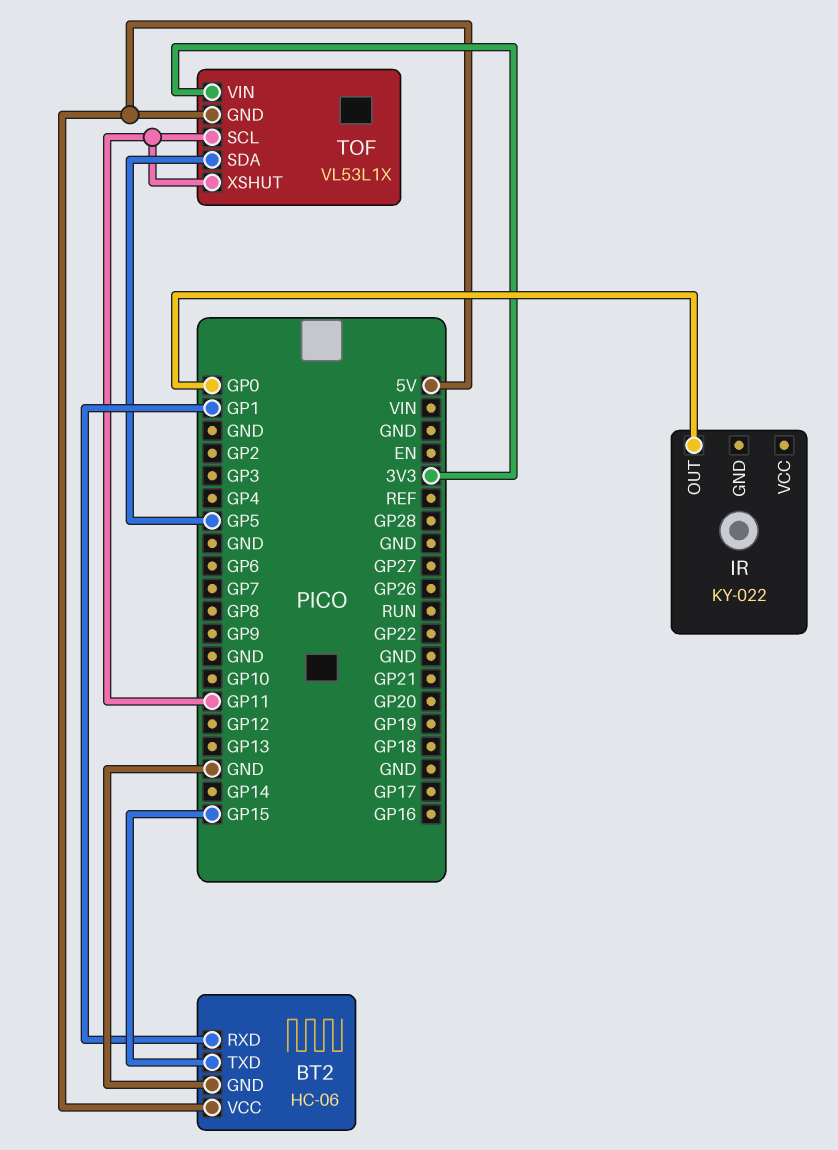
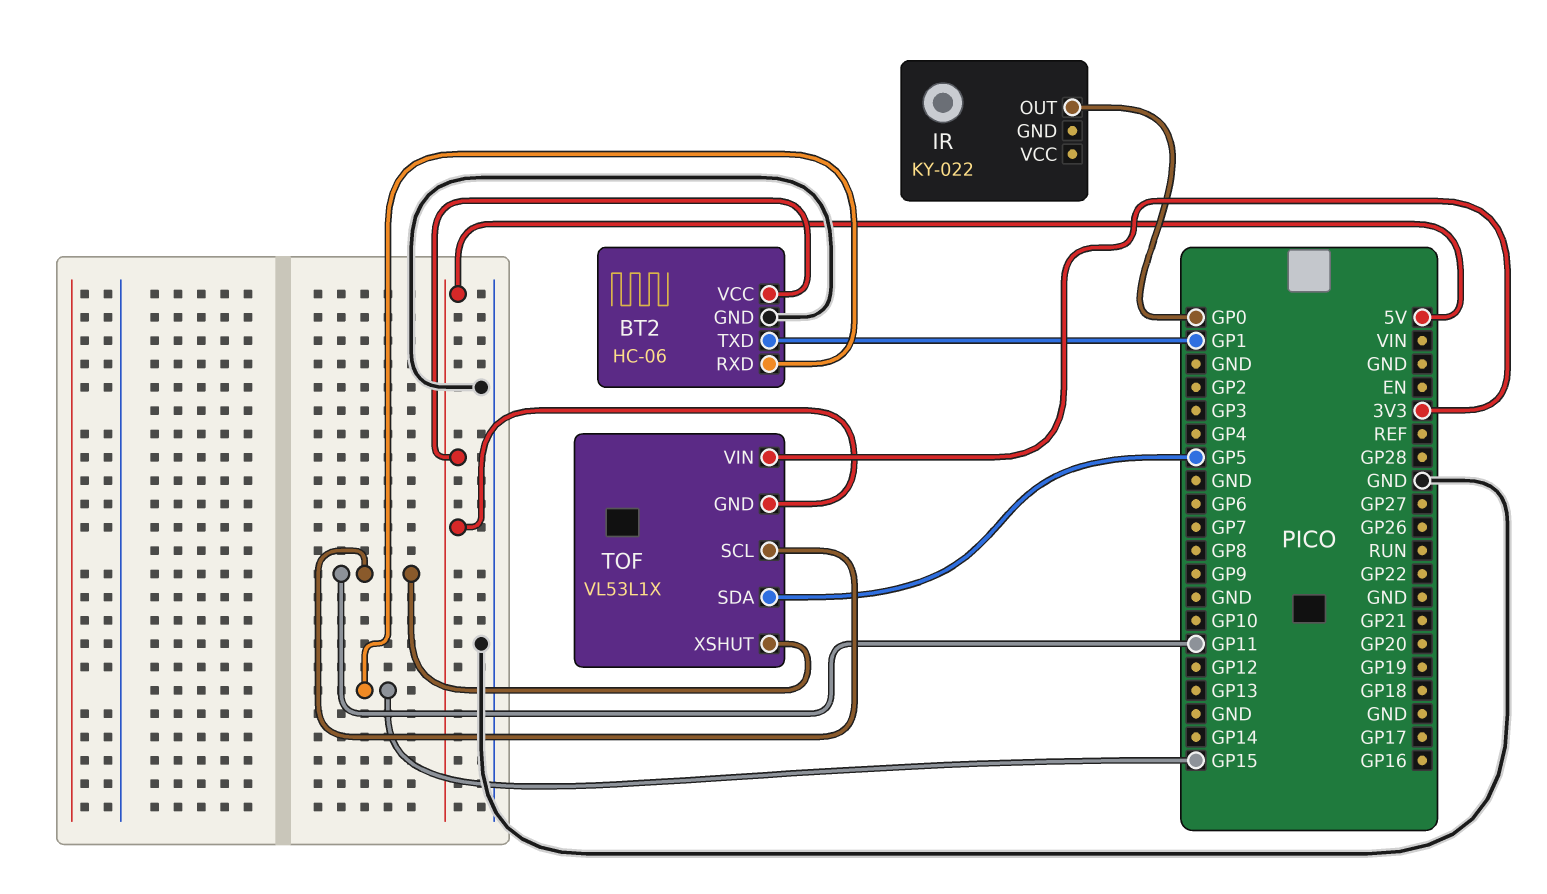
BT2 pin RXD: GP1 -> GP15
BT2 pin TXD: GP15 -> GP1

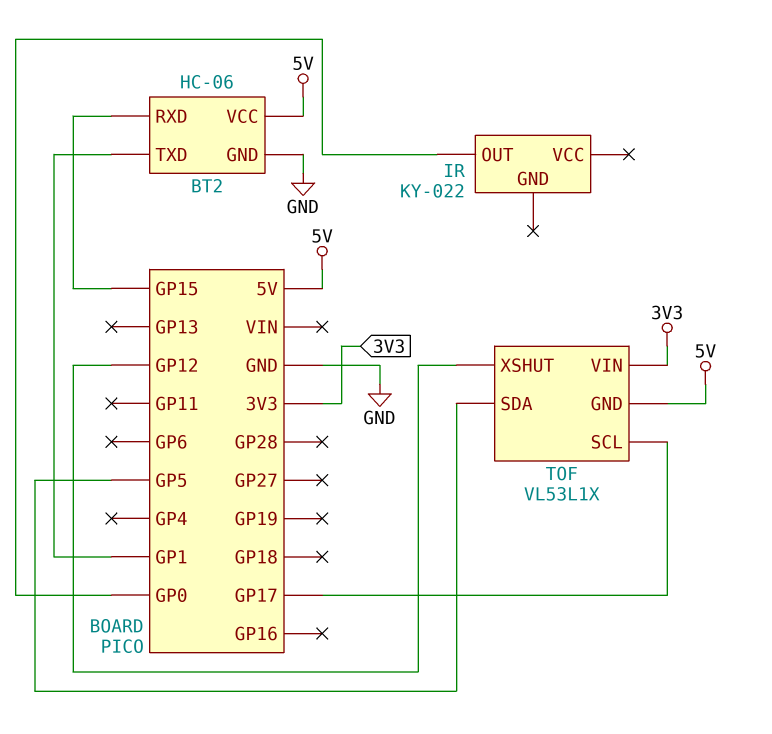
TOF pin SCL: GP11 -> GP17
TOF pin XSHUT: GP11 -> GP12

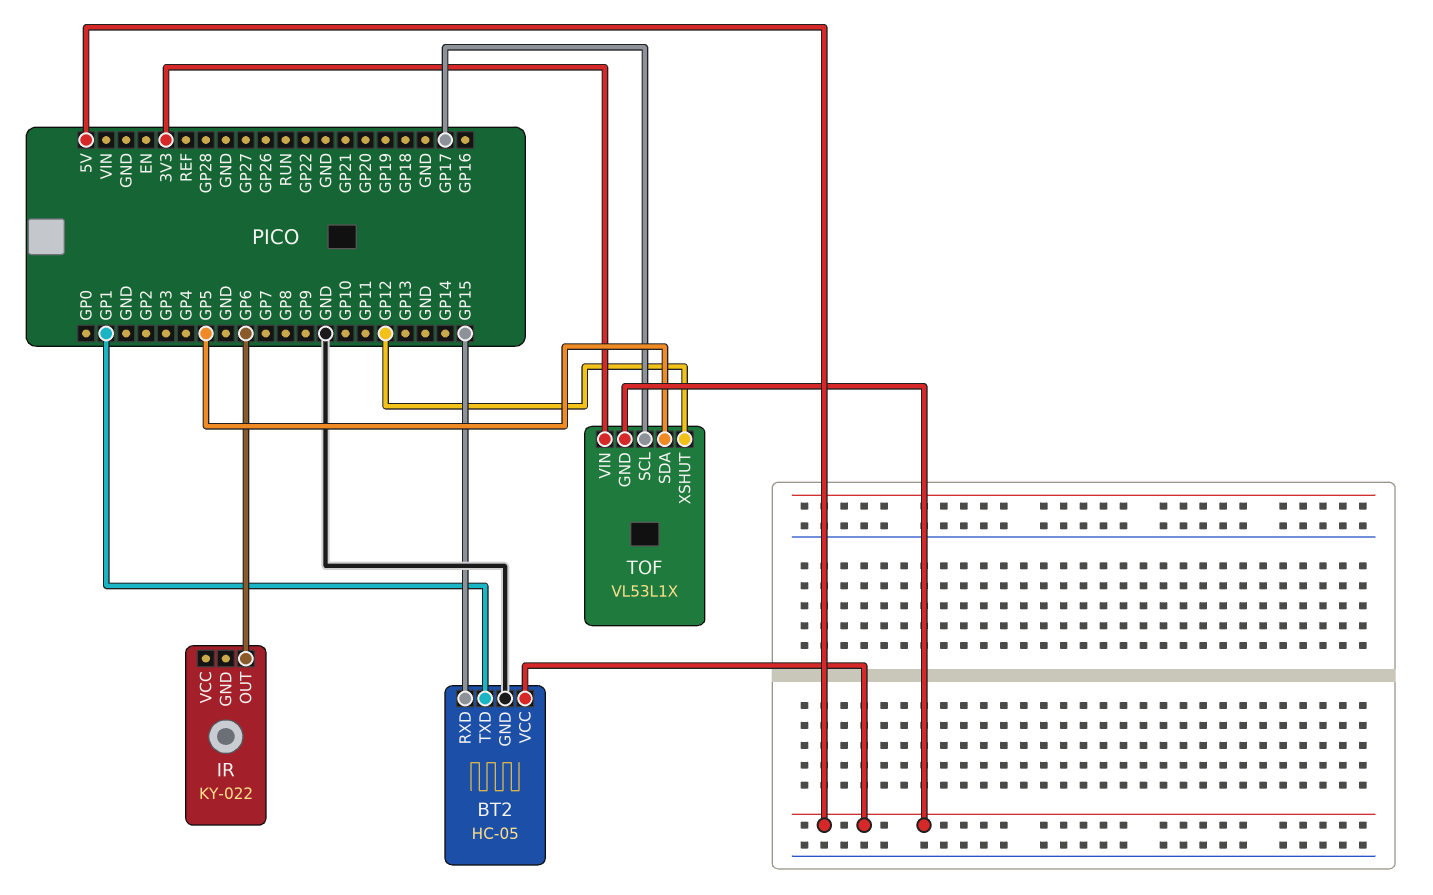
BT2: HC-06 -> HC-05
IR pin OUT: GP0 -> GP6

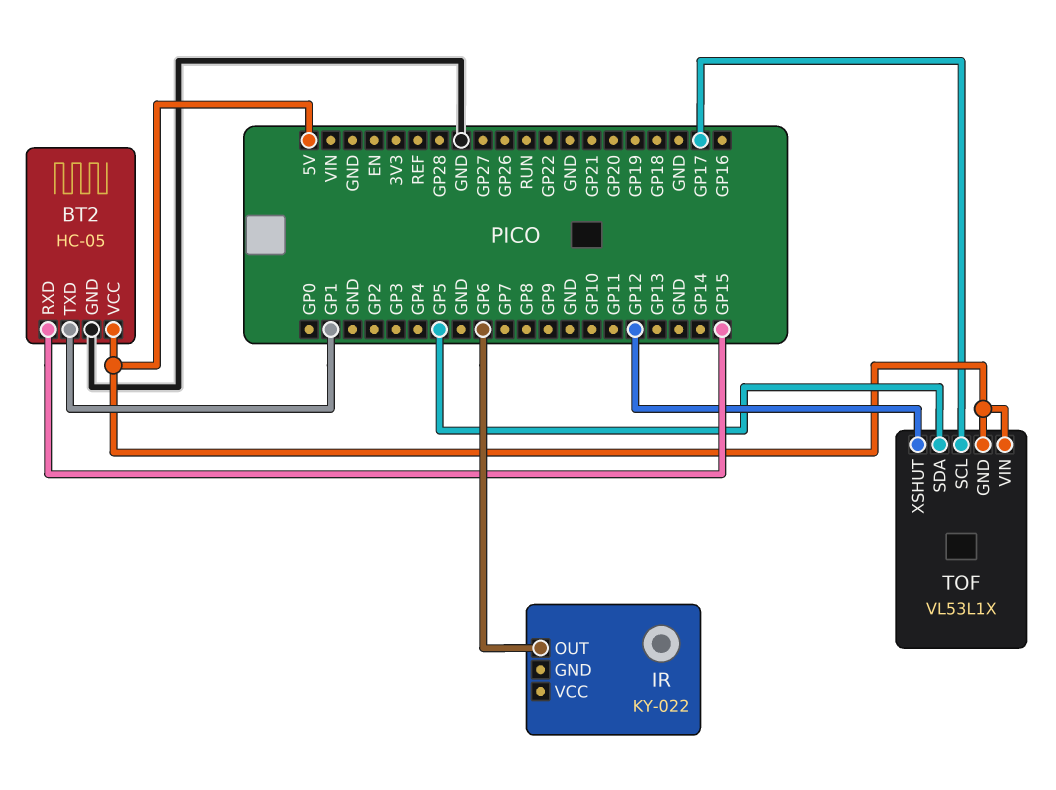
TOF pin VIN: 3V3 -> 5V

